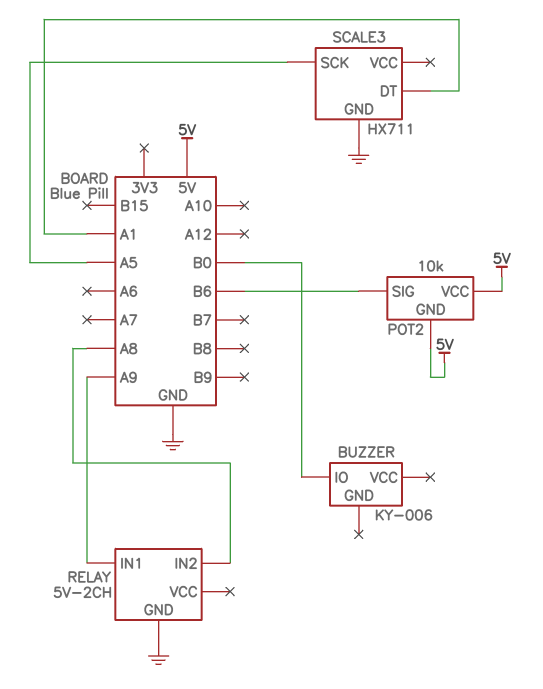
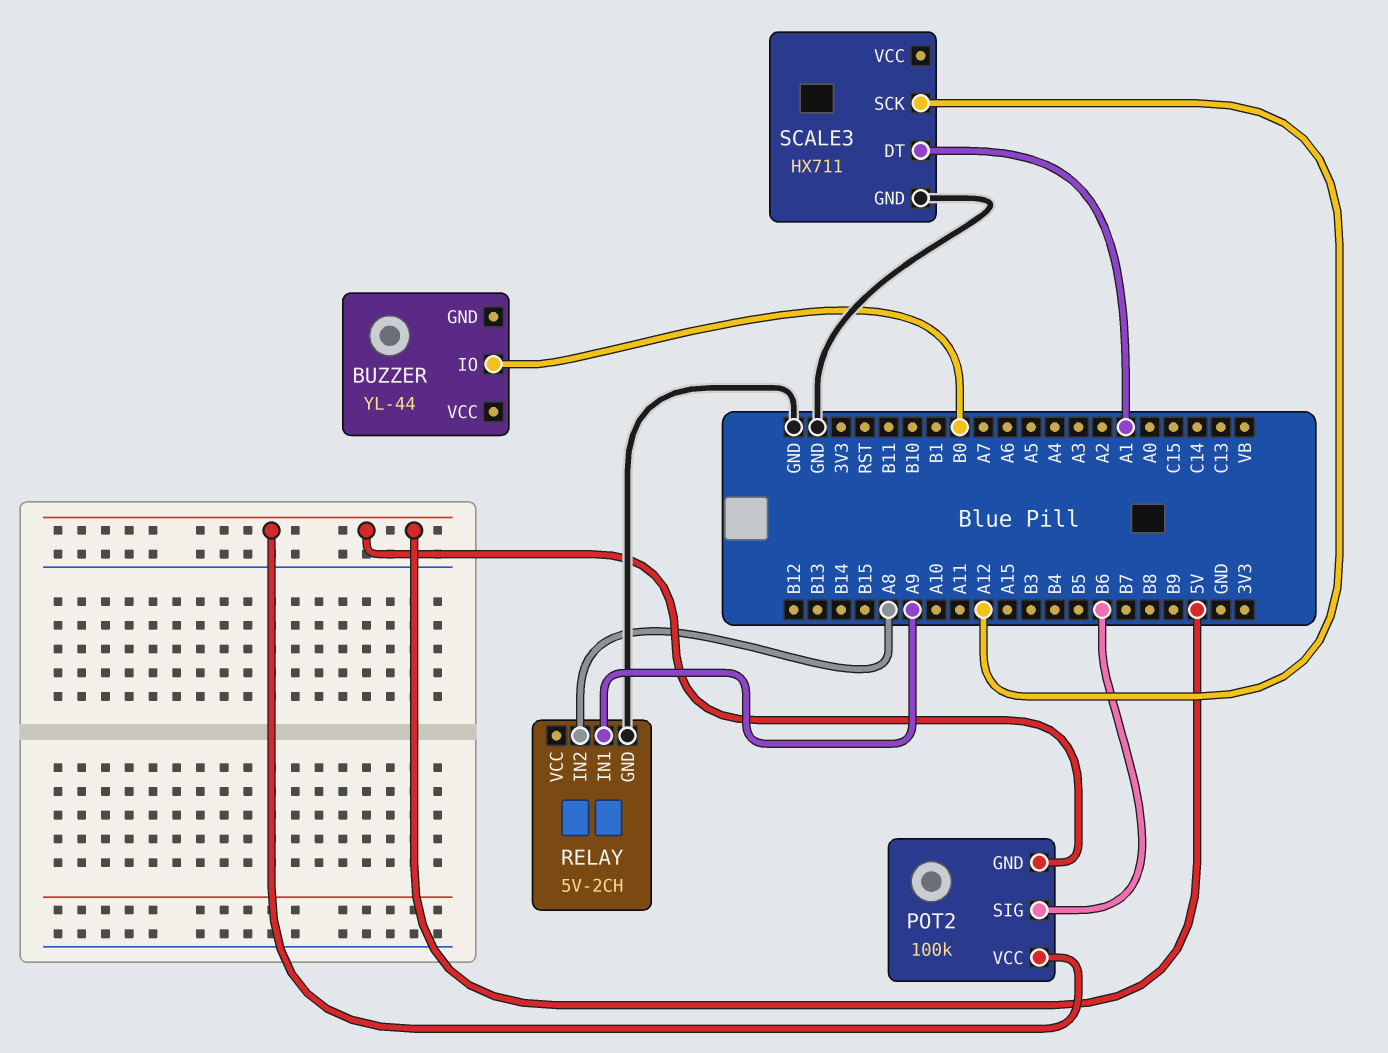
BUZZER: KY-006 -> YL-44
POT2: 10k -> 100k
SCALE3 pin SCK: A5 -> A12

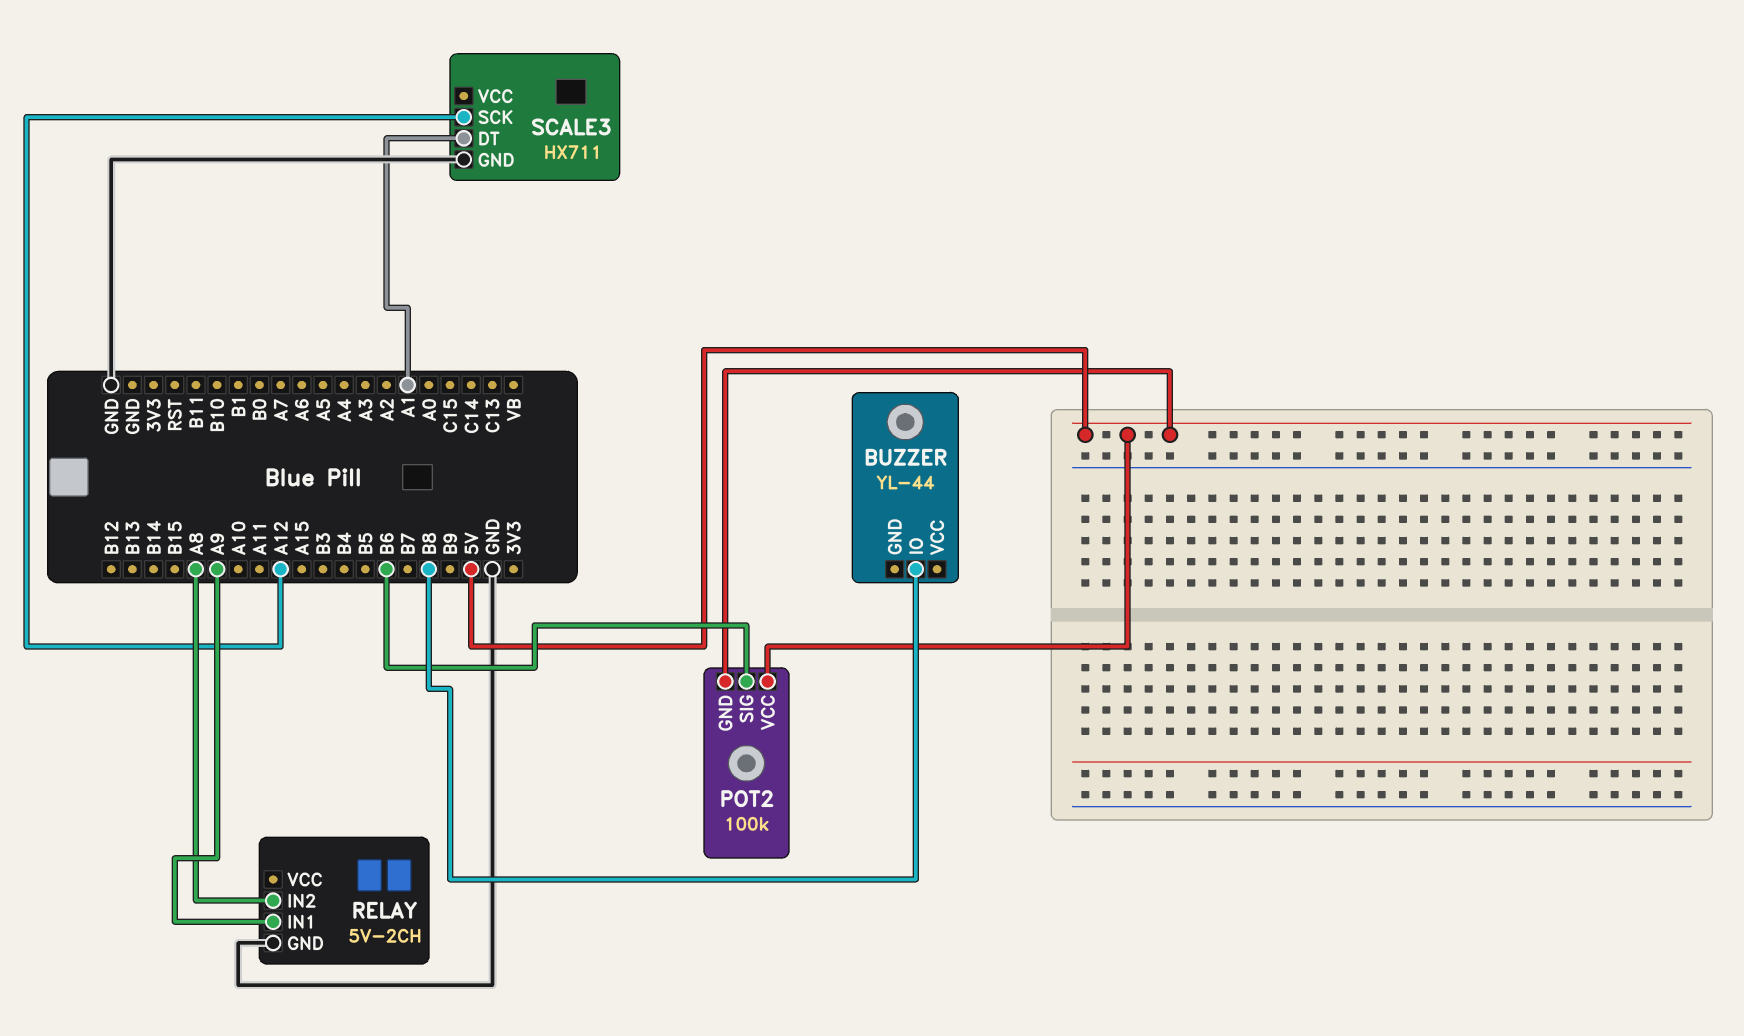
BUZZER pin IO: B0 -> B8

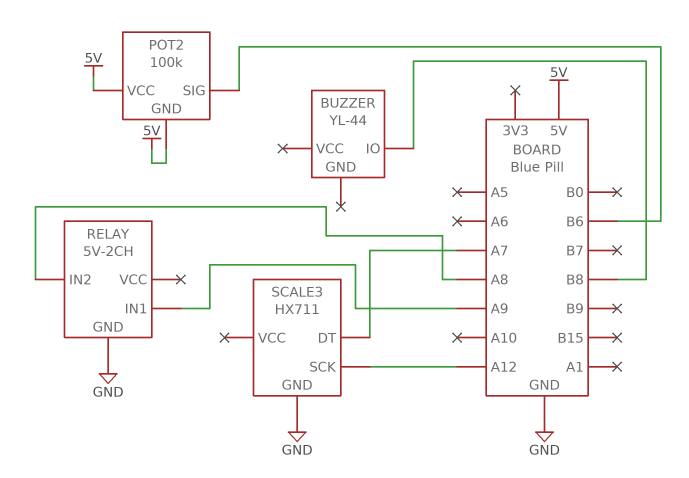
SCALE3 pin DT: A1 -> A7

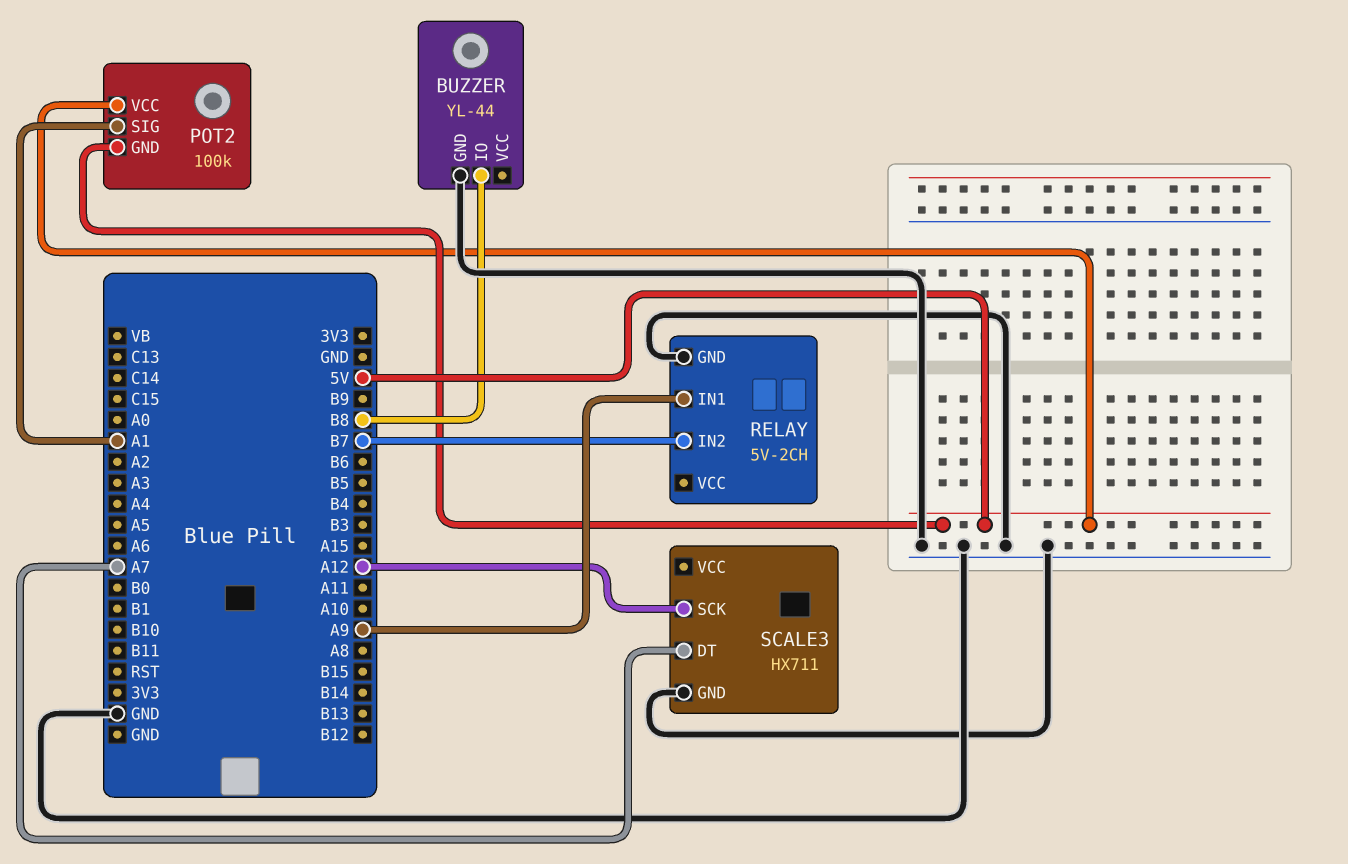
BUZZER pin GND: none -> GND
POT2 pin SIG: B6 -> A1
RELAY pin IN2: A8 -> B7

